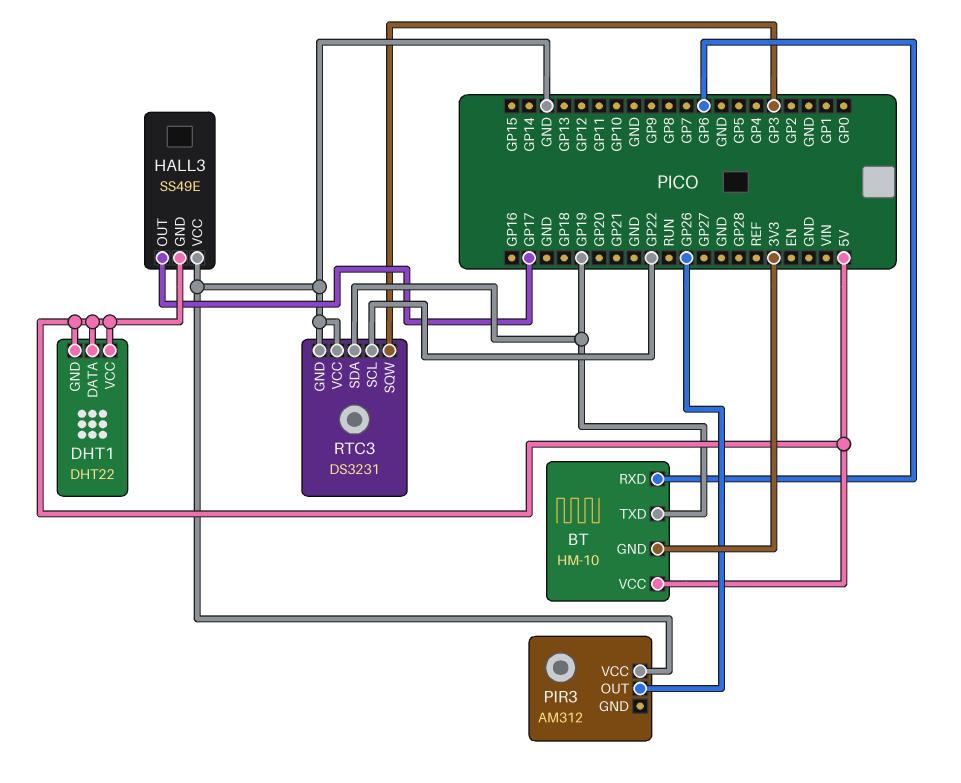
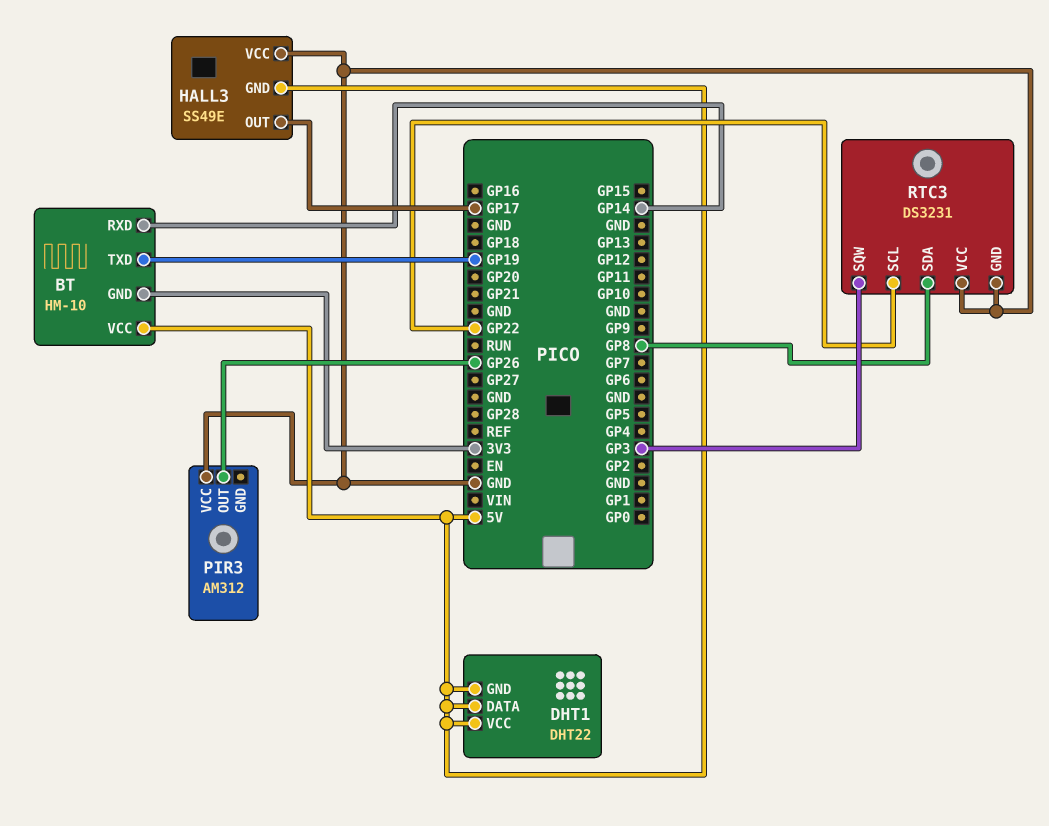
BT pin RXD: GP6 -> GP14
RTC3 pin SDA: GP19 -> GP8

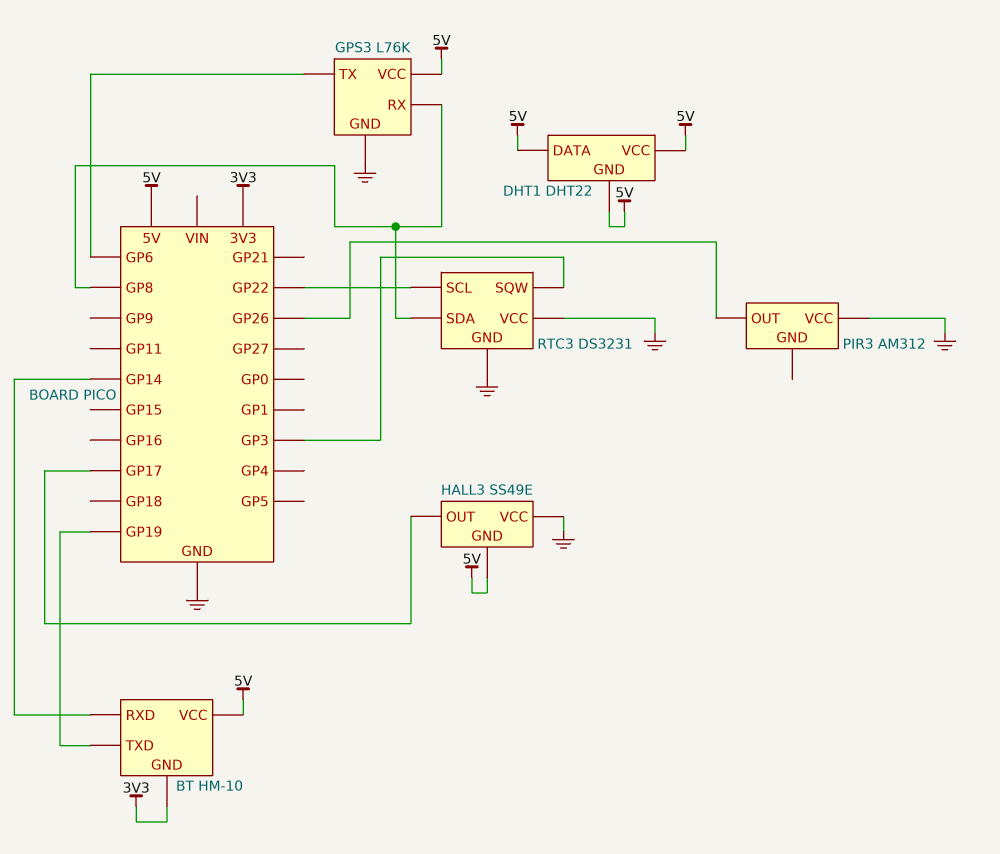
GPS3: none -> L76K
GPS3 pin GND: none -> GND
GPS3 pin RX: none -> GP8
GPS3 pin TX: none -> GP6
GPS3 pin VCC: none -> 5V

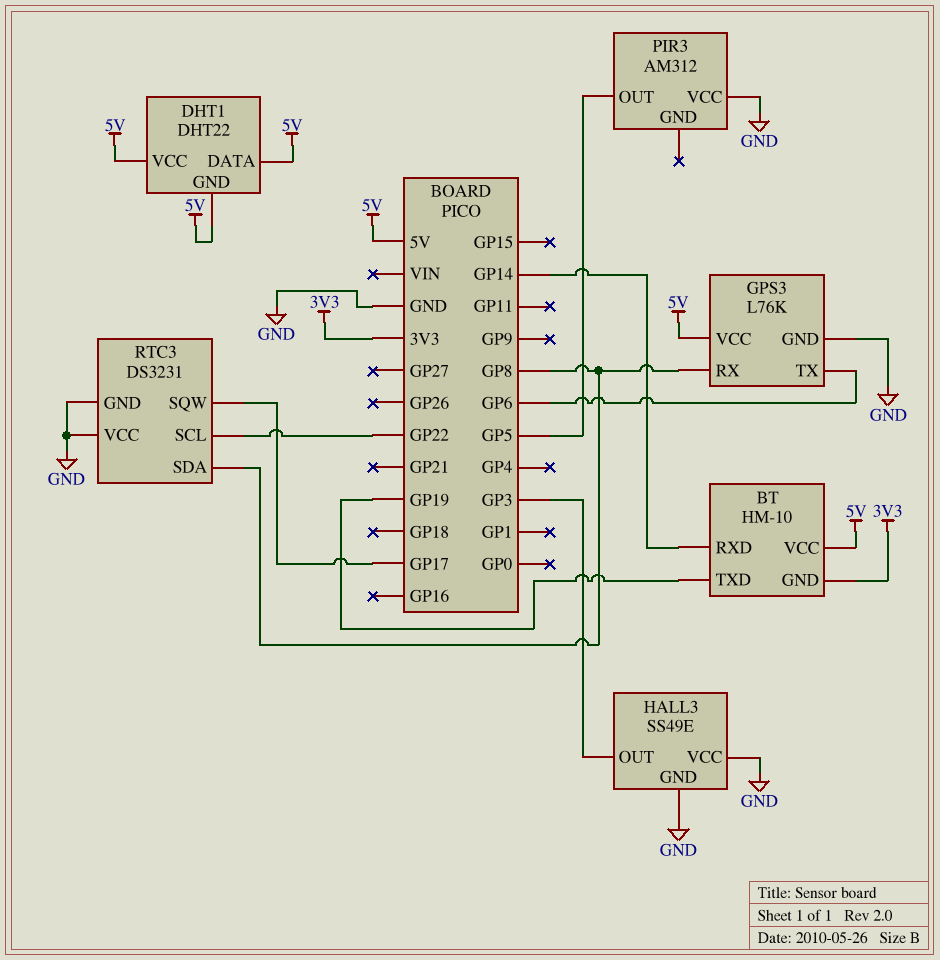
HALL3 pin GND: 5V -> GND
HALL3 pin OUT: GP17 -> GP3
PIR3 pin OUT: GP26 -> GP5
RTC3 pin SQW: GP3 -> GP17

